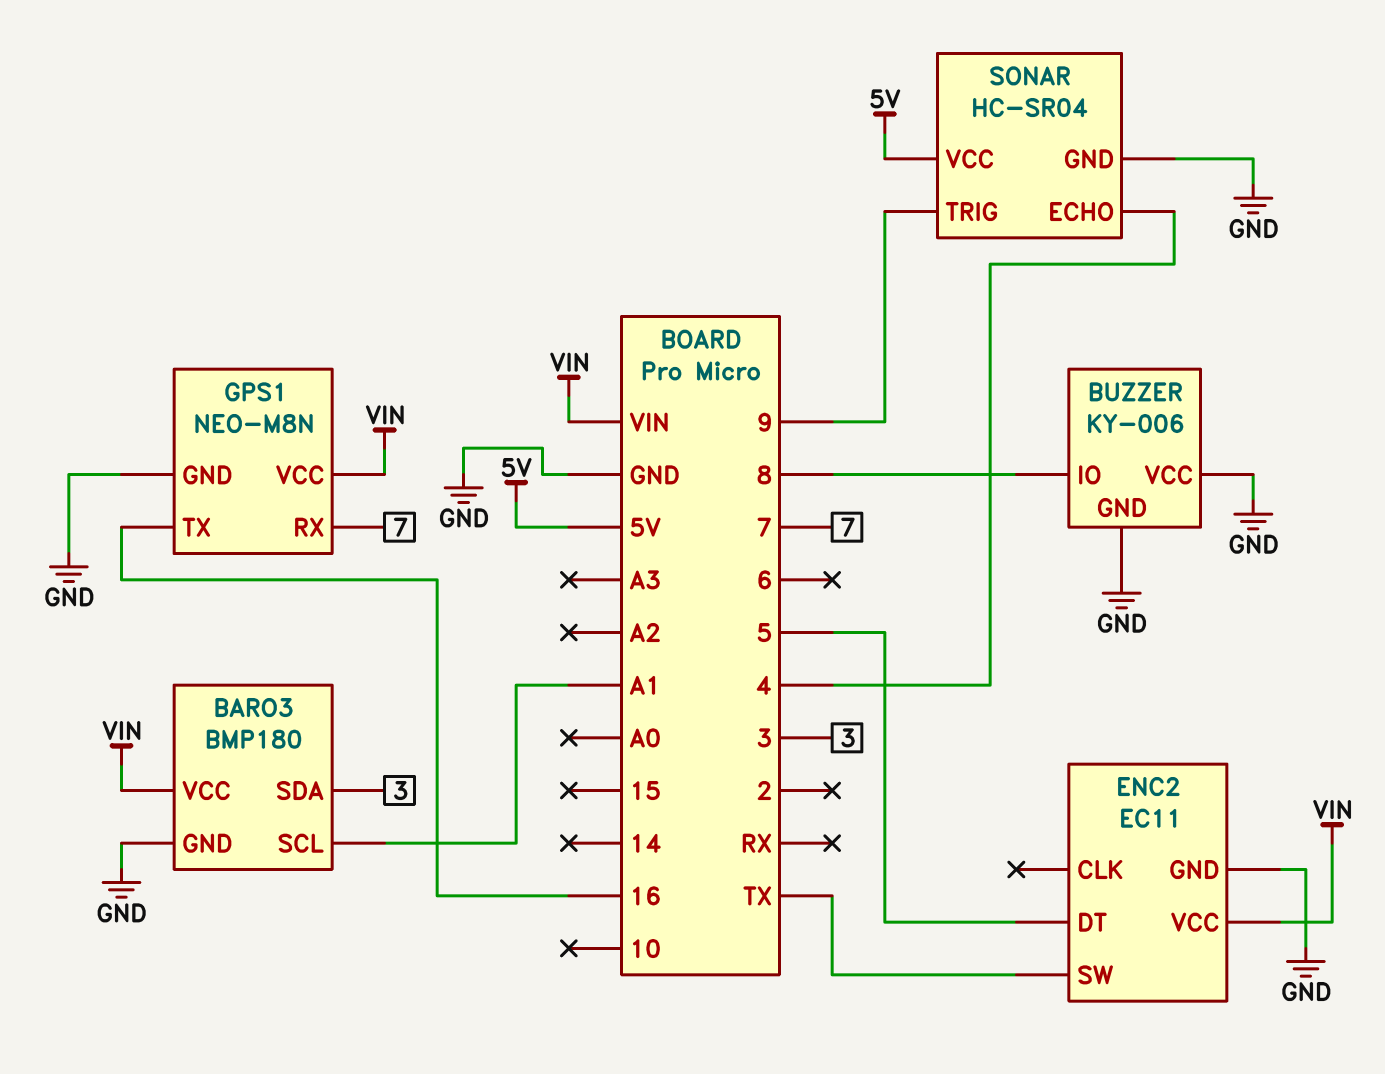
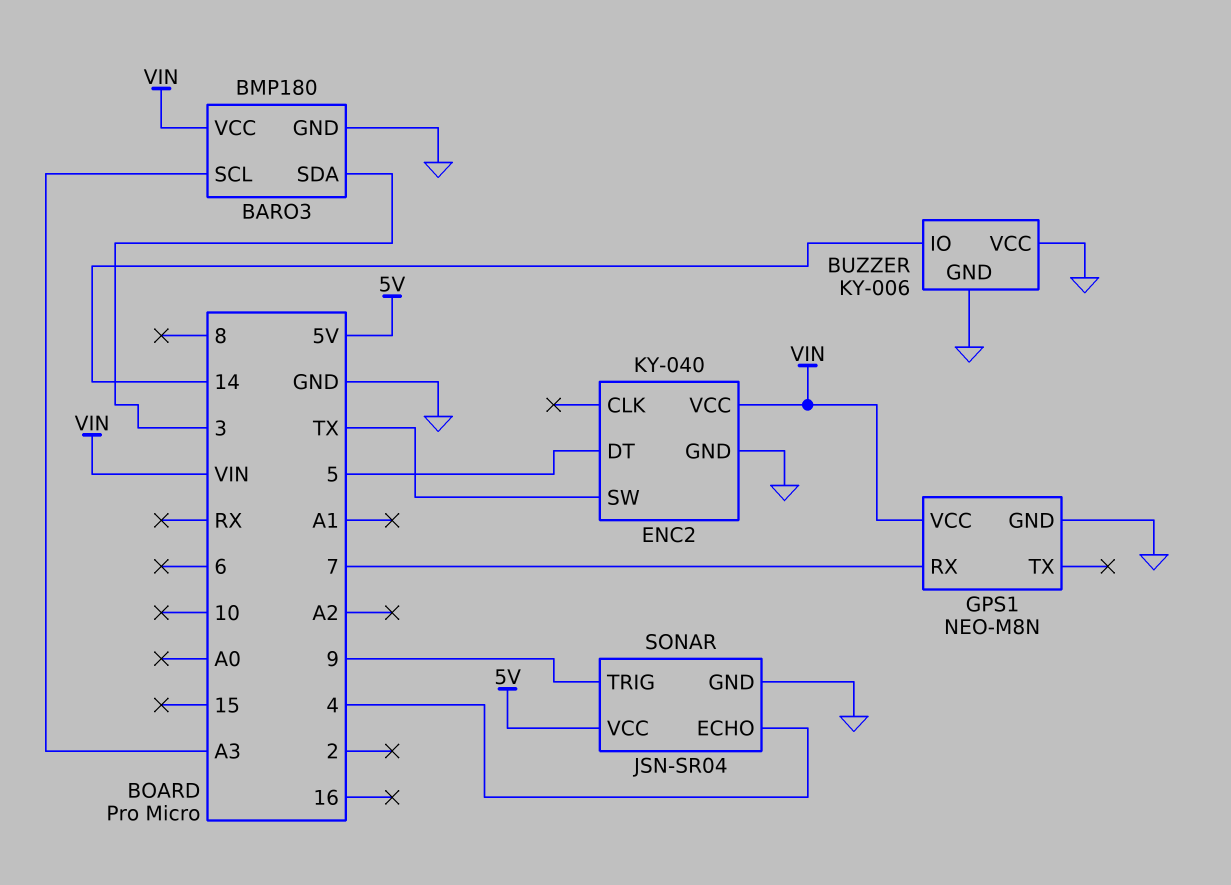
BARO3 pin SCL: A1 -> A3
BUZZER pin IO: 8 -> 14
ENC2: EC11 -> KY-040
GPS1 pin TX: 16 -> none
SONAR: HC-SR04 -> JSN-SR04

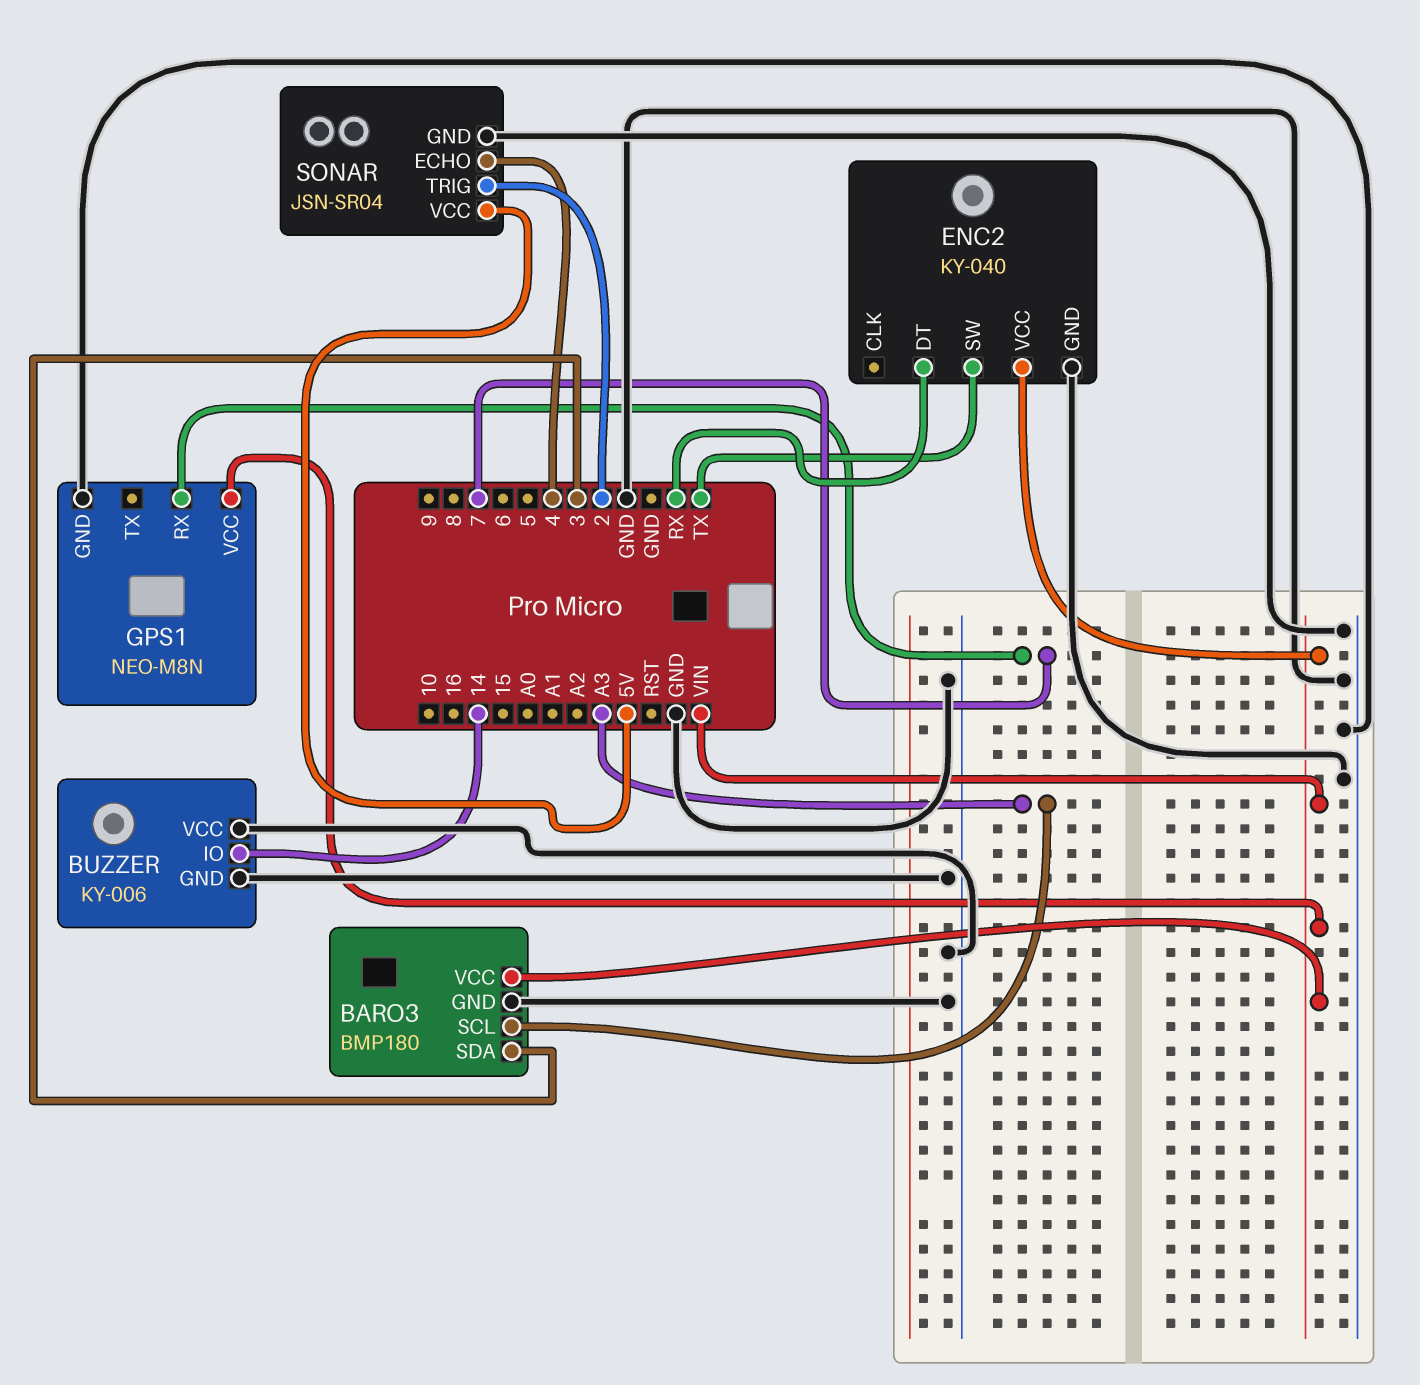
ENC2 pin DT: 5 -> RX
SONAR pin TRIG: 9 -> 2

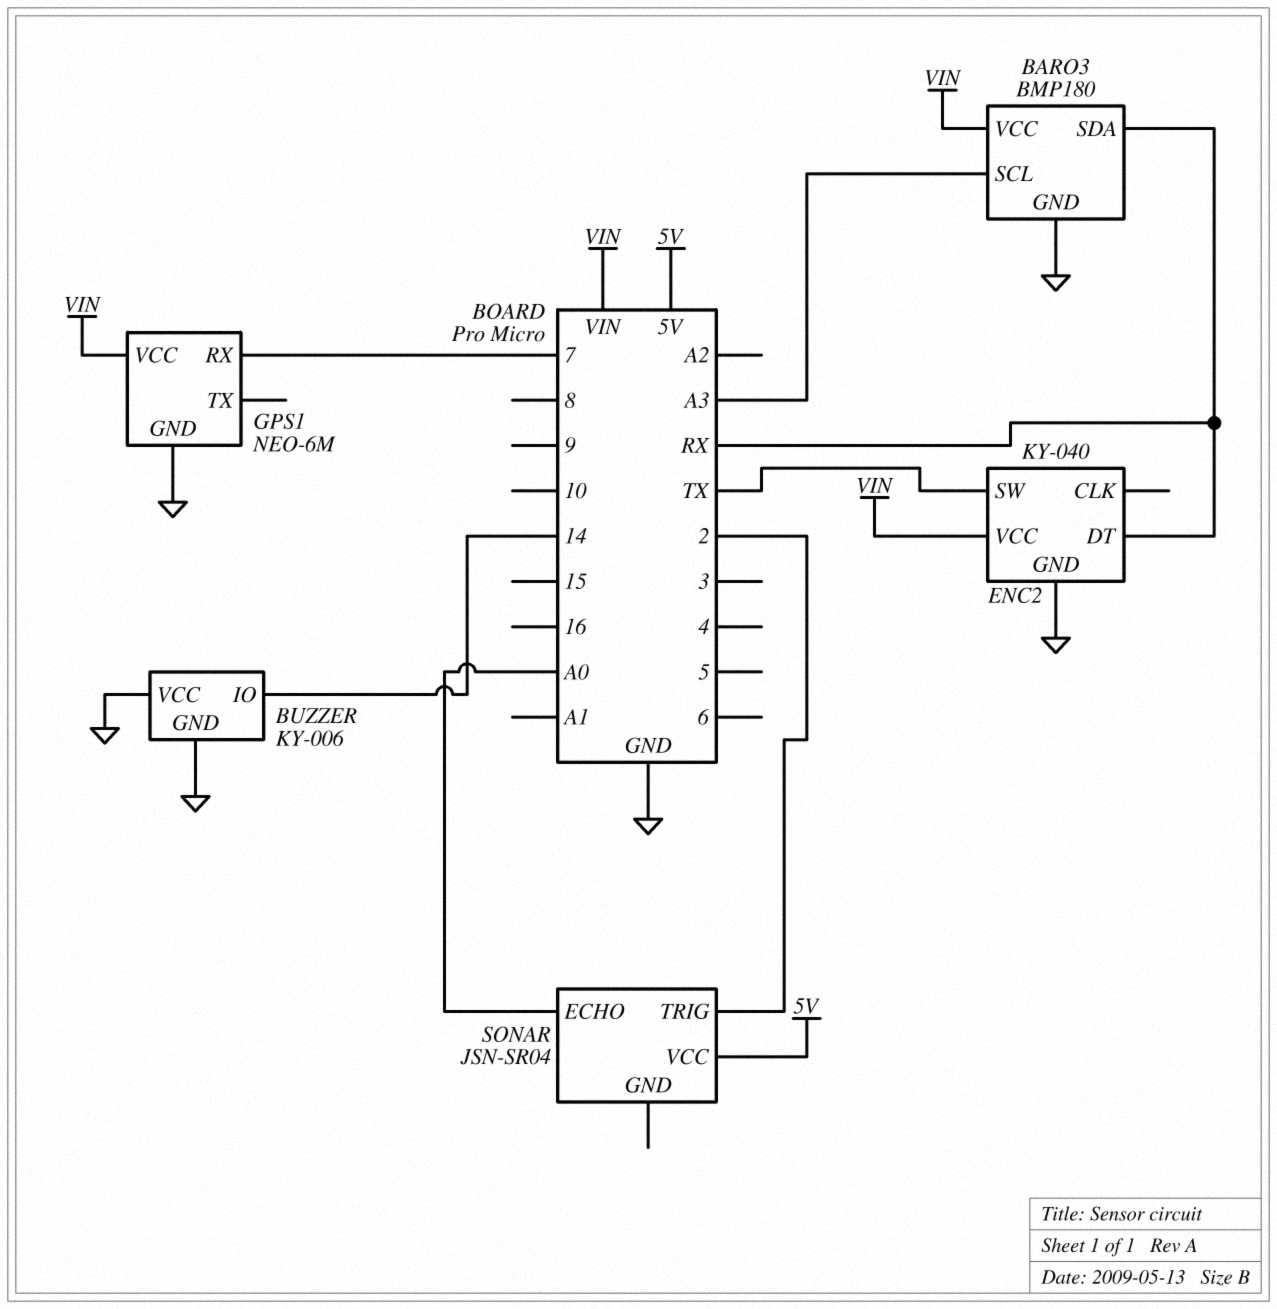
BARO3 pin SDA: 3 -> RX
GPS1: NEO-M8N -> NEO-6M
SONAR pin ECHO: 4 -> A0
SONAR pin GND: GND -> none

